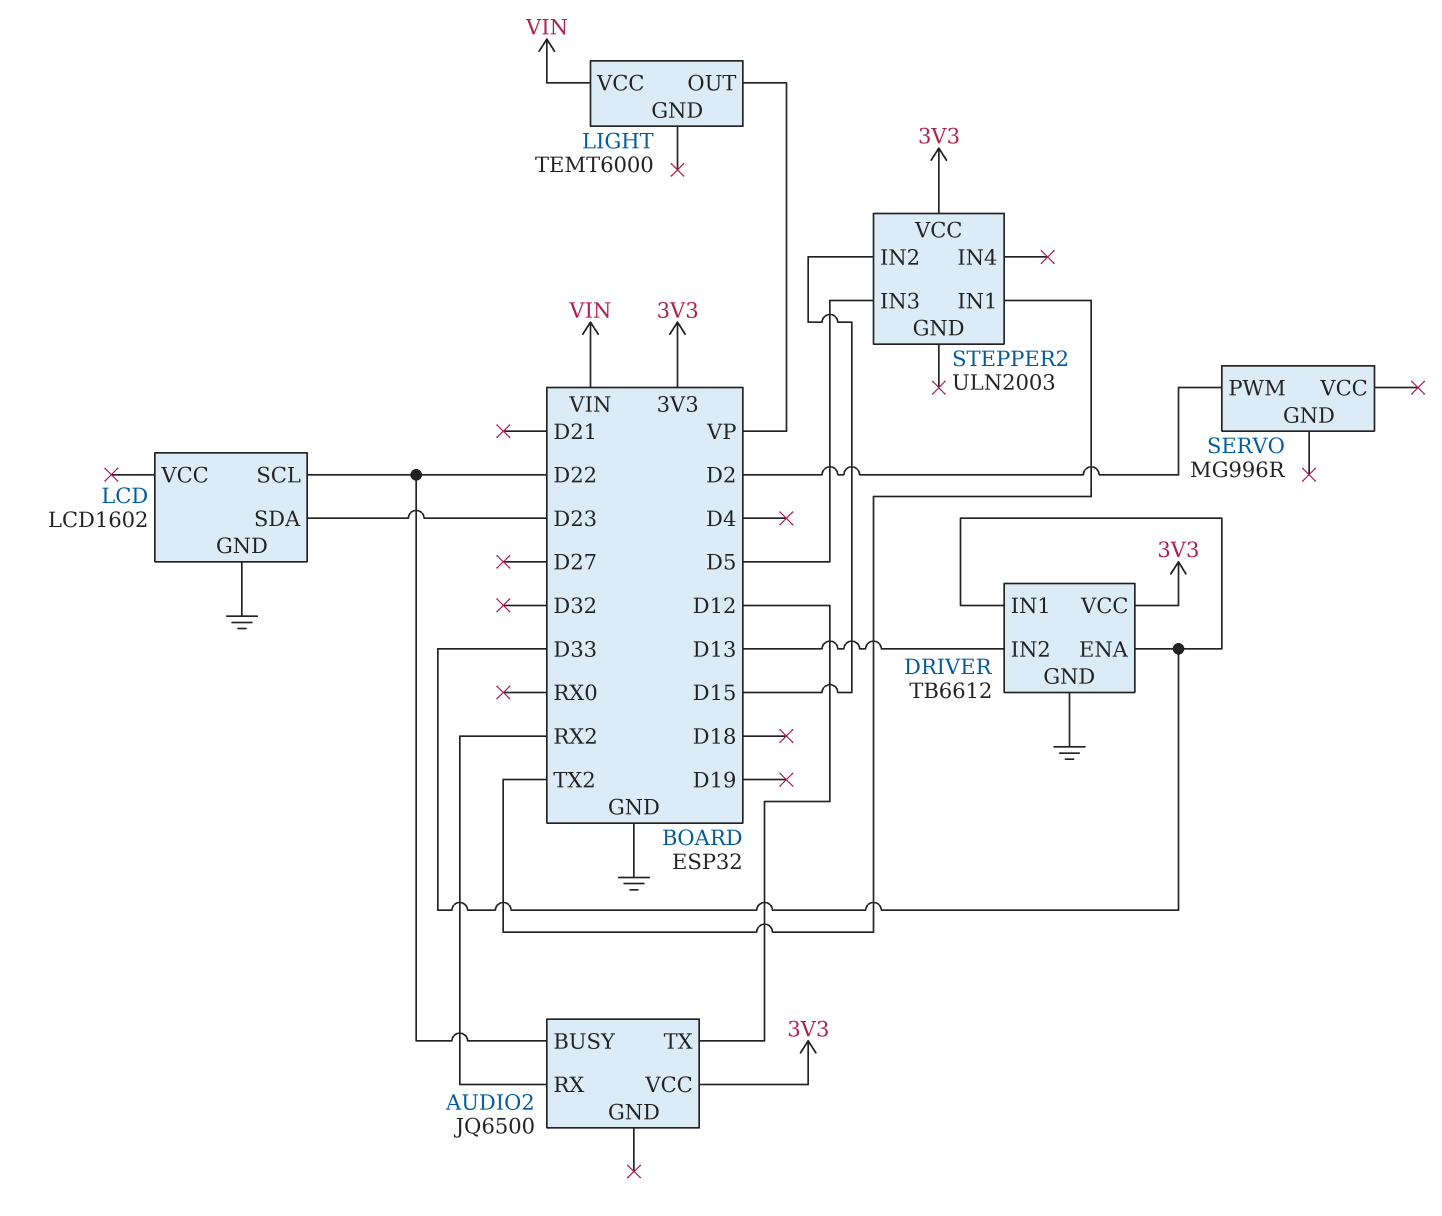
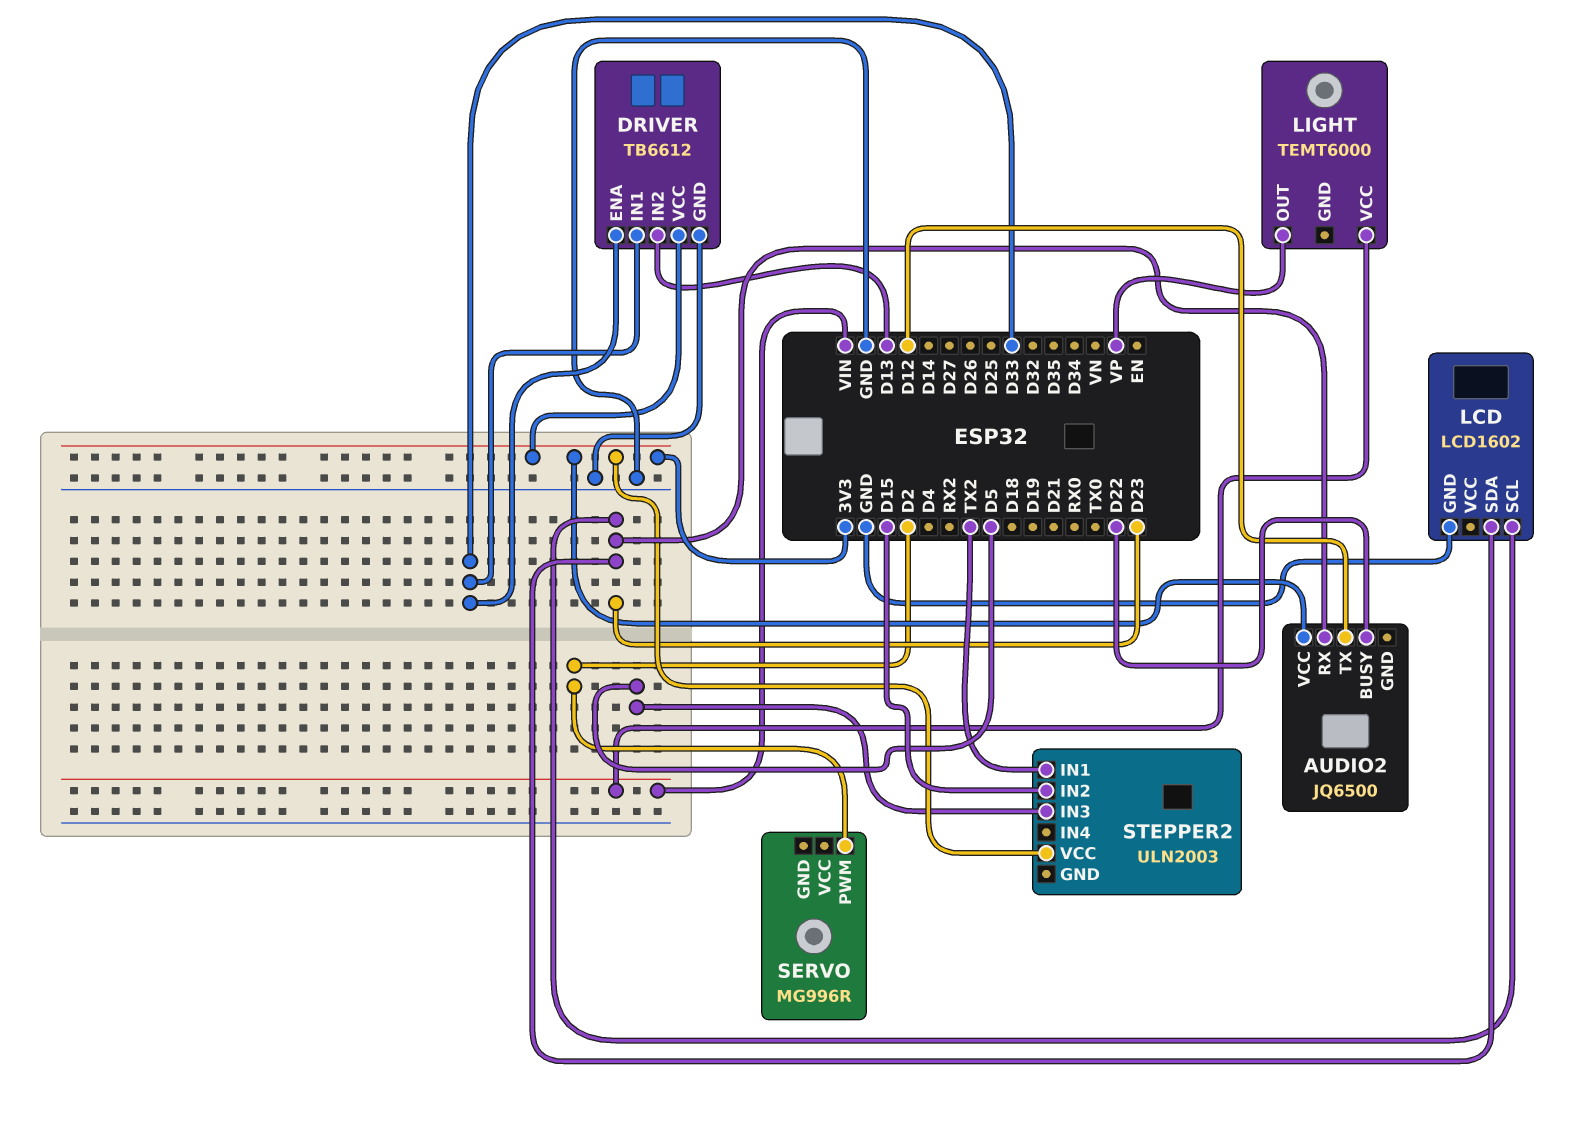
AUDIO2 pin RX: RX2 -> D23
LCD pin SCL: D22 -> D23

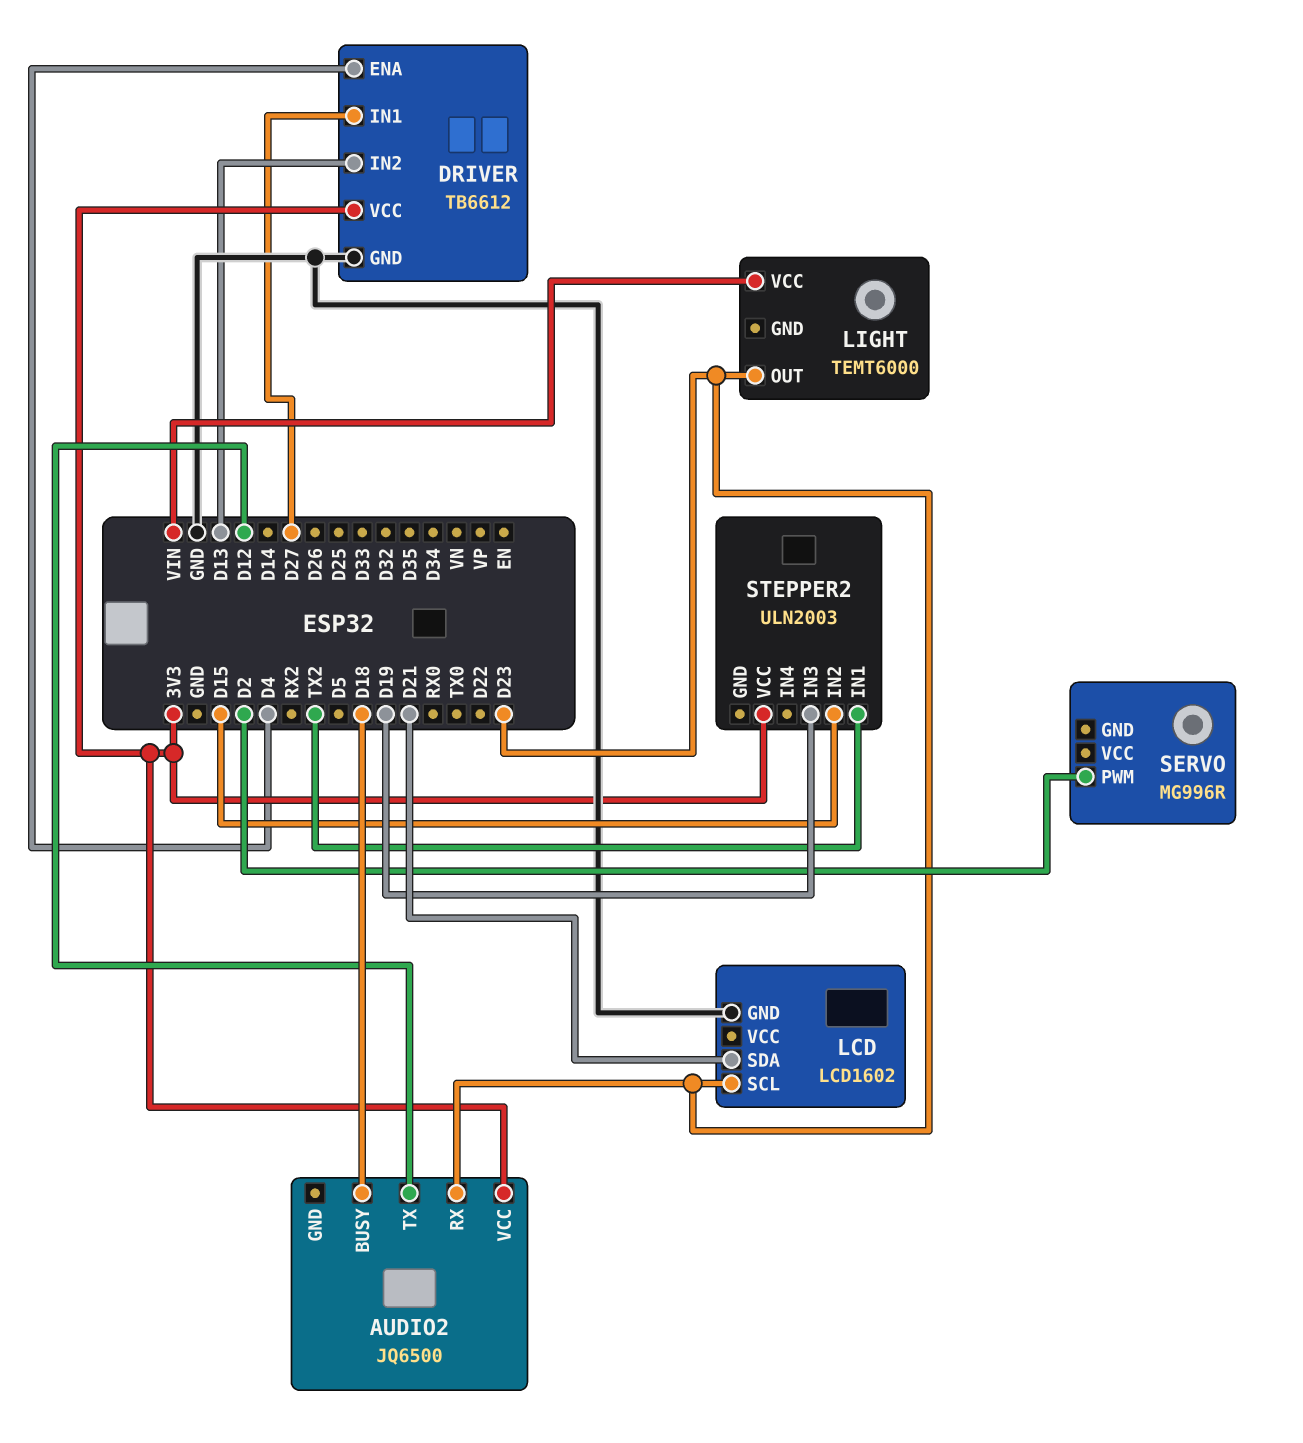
AUDIO2 pin BUSY: D22 -> D18
DRIVER pin ENA: D33 -> D4
DRIVER pin IN1: D33 -> D27
LCD pin SDA: D23 -> D21
LIGHT pin OUT: VP -> D23
STEPPER2 pin IN3: D5 -> D19

